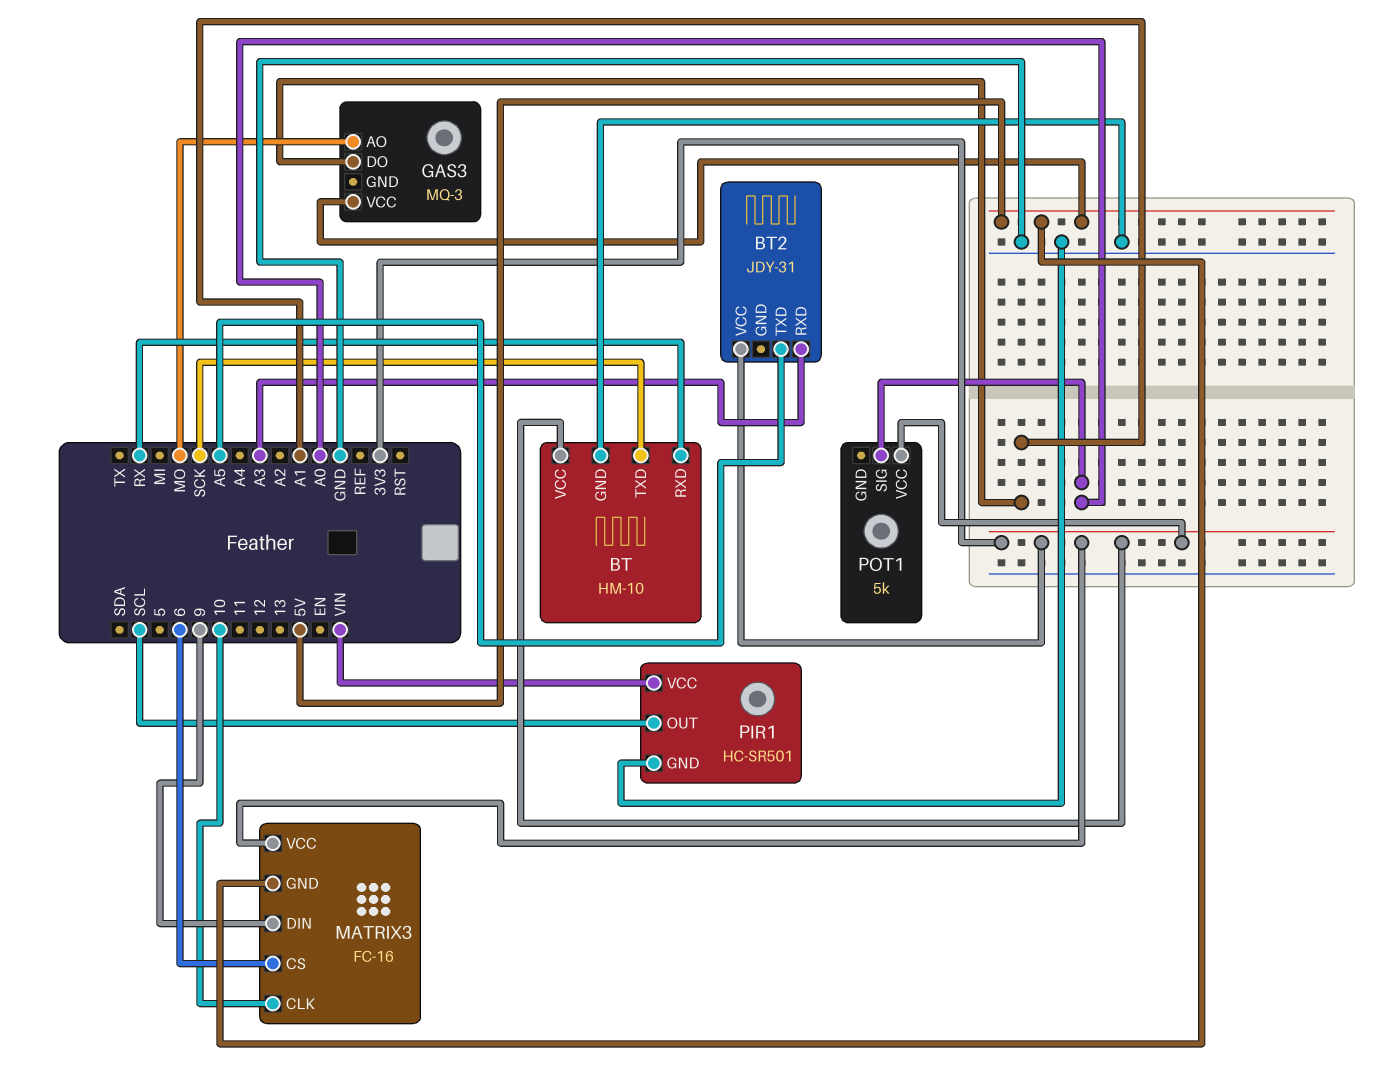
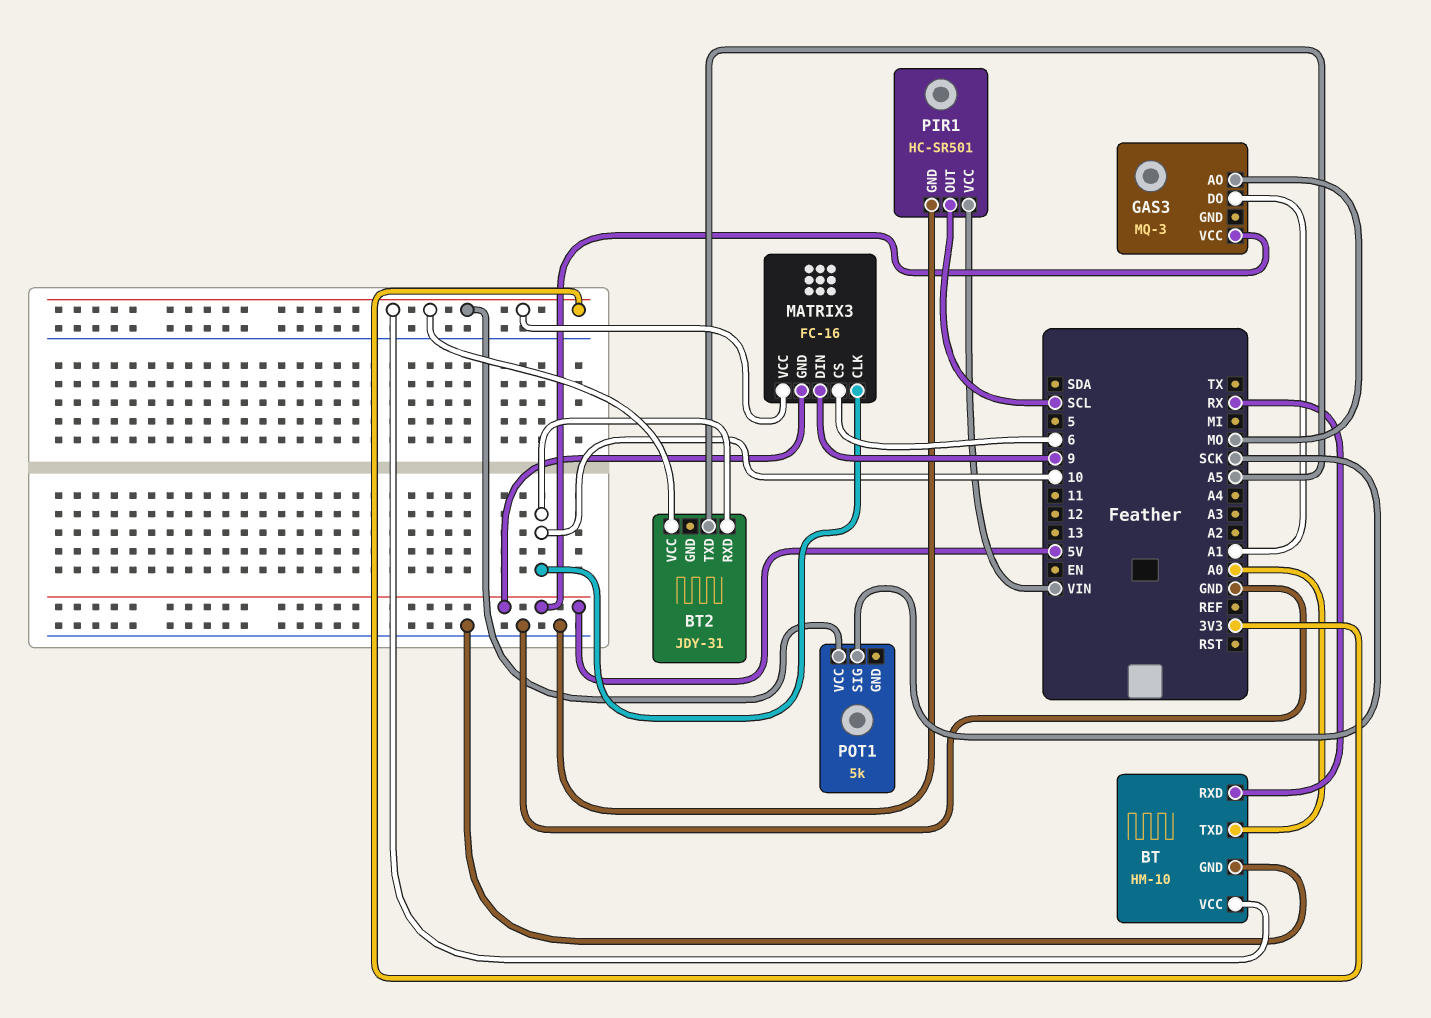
BT pin TXD: SCK -> A0
BT2 pin RXD: A3 -> 10
POT1 pin SIG: A0 -> SCK

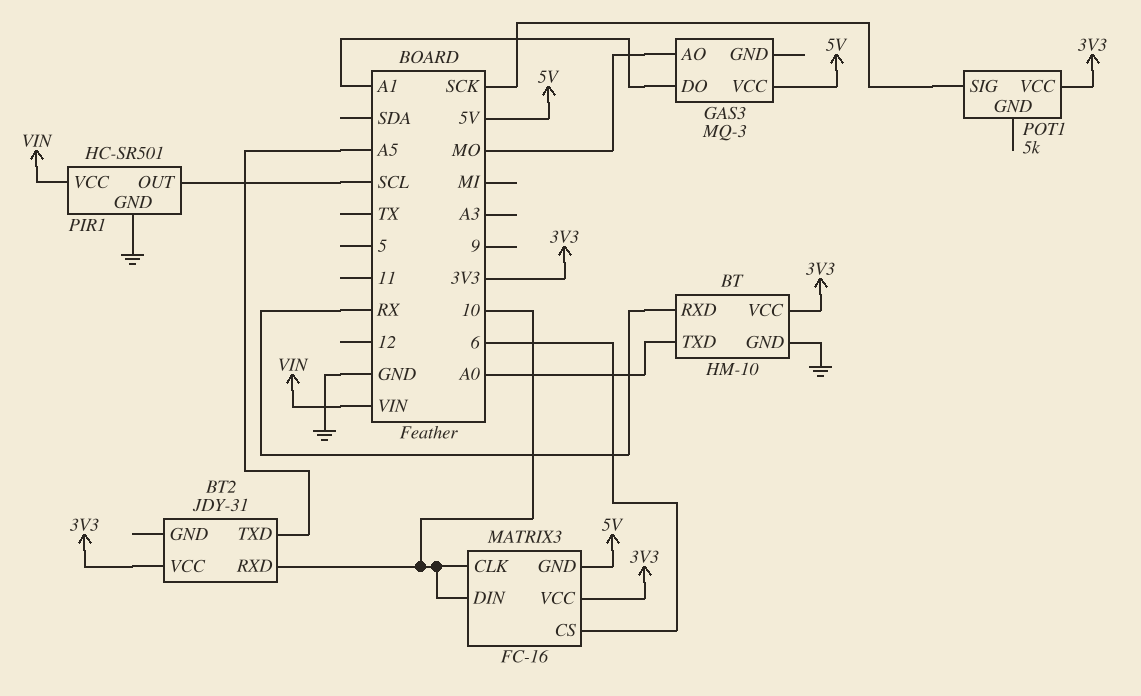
MATRIX3 pin DIN: 9 -> 10

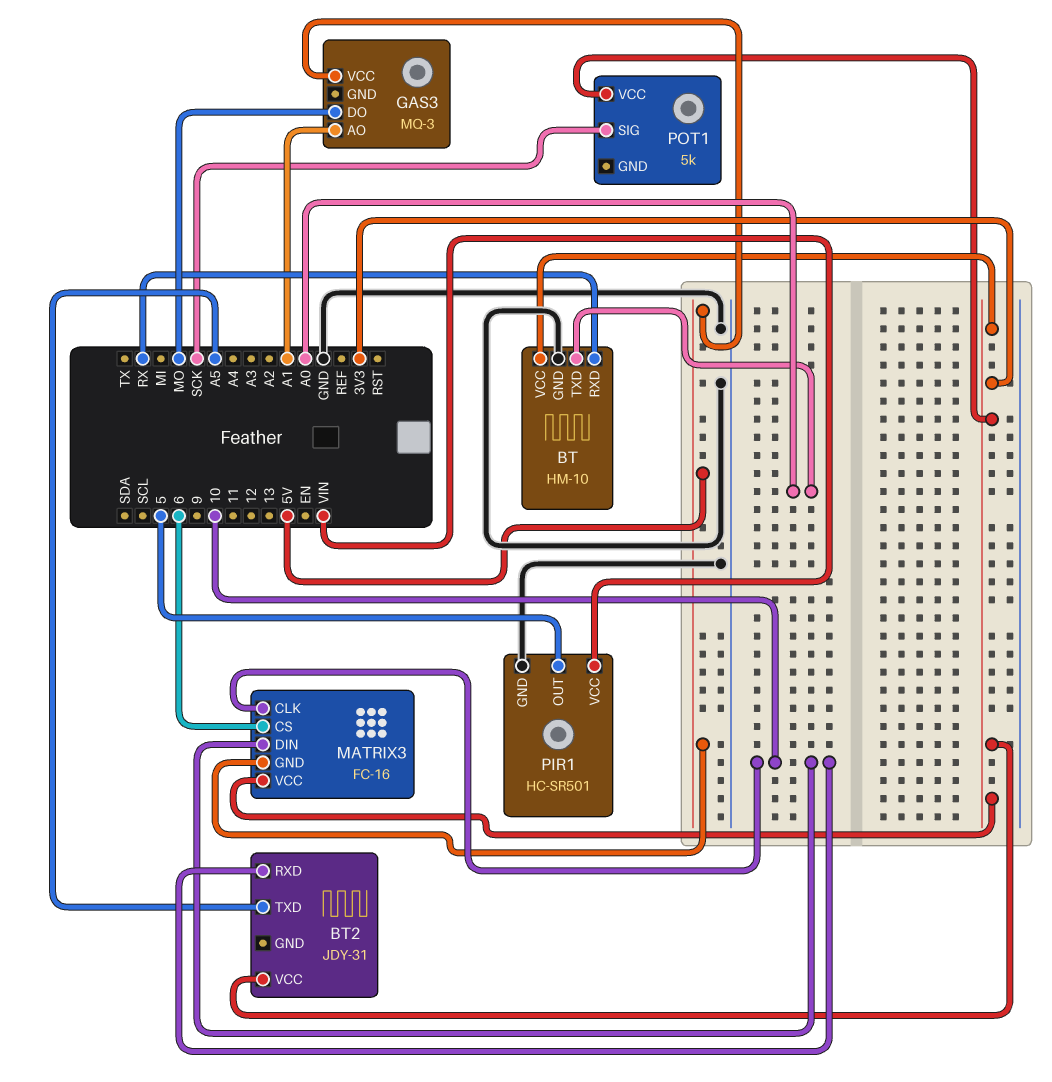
GAS3 pin AO: MO -> A1
GAS3 pin DO: A1 -> MO
PIR1 pin OUT: SCL -> 5

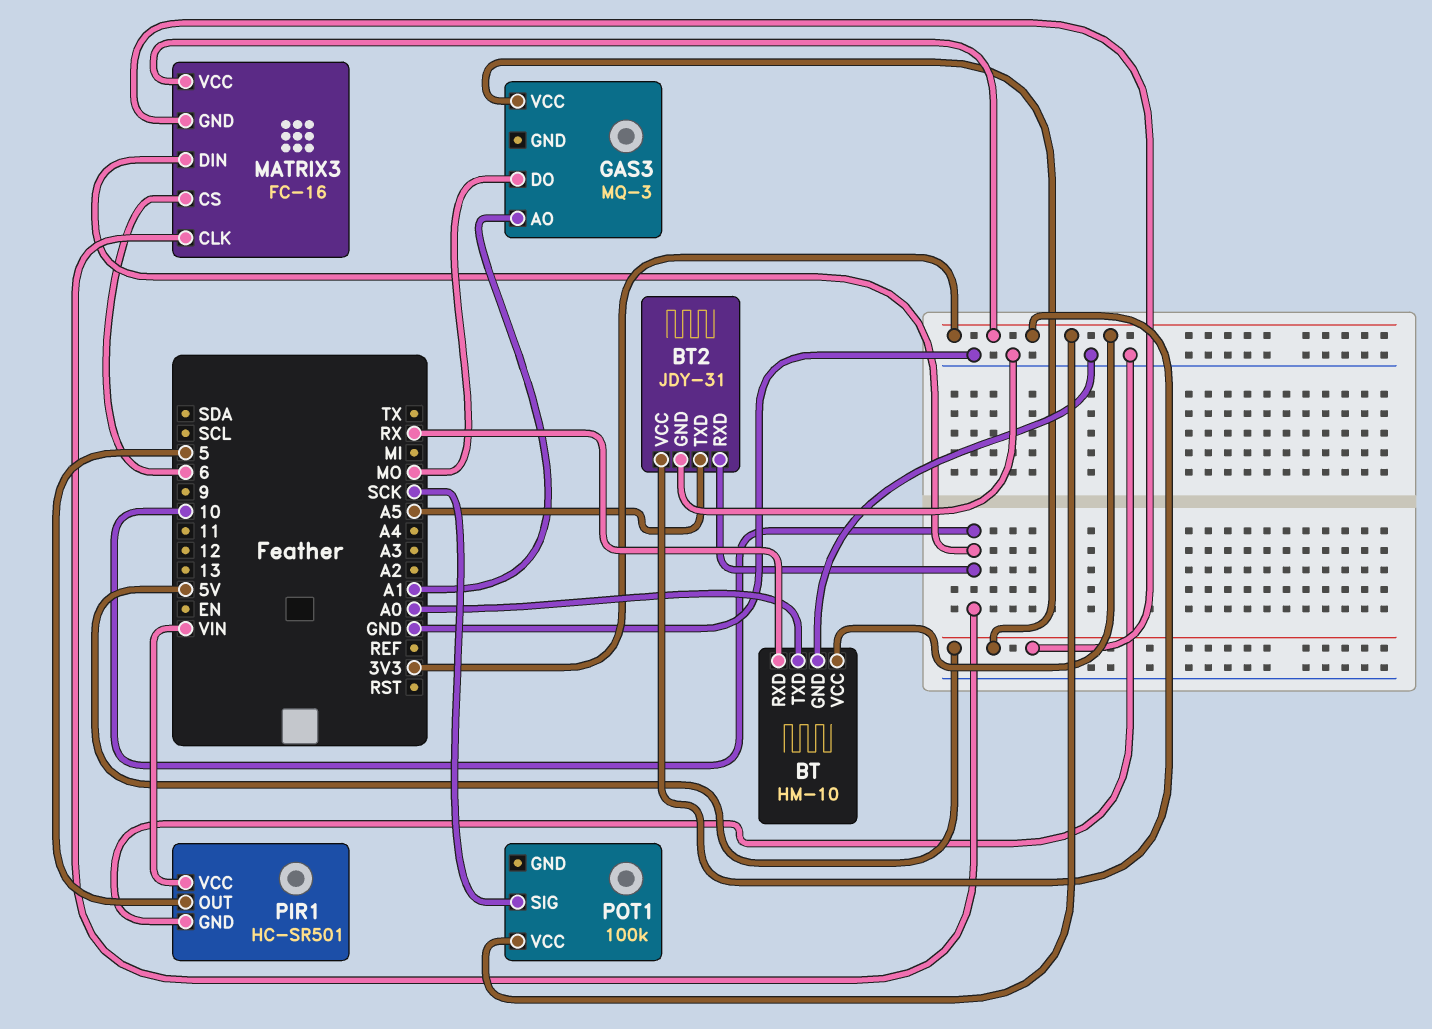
BT2 pin GND: none -> GND
POT1: 5k -> 100k

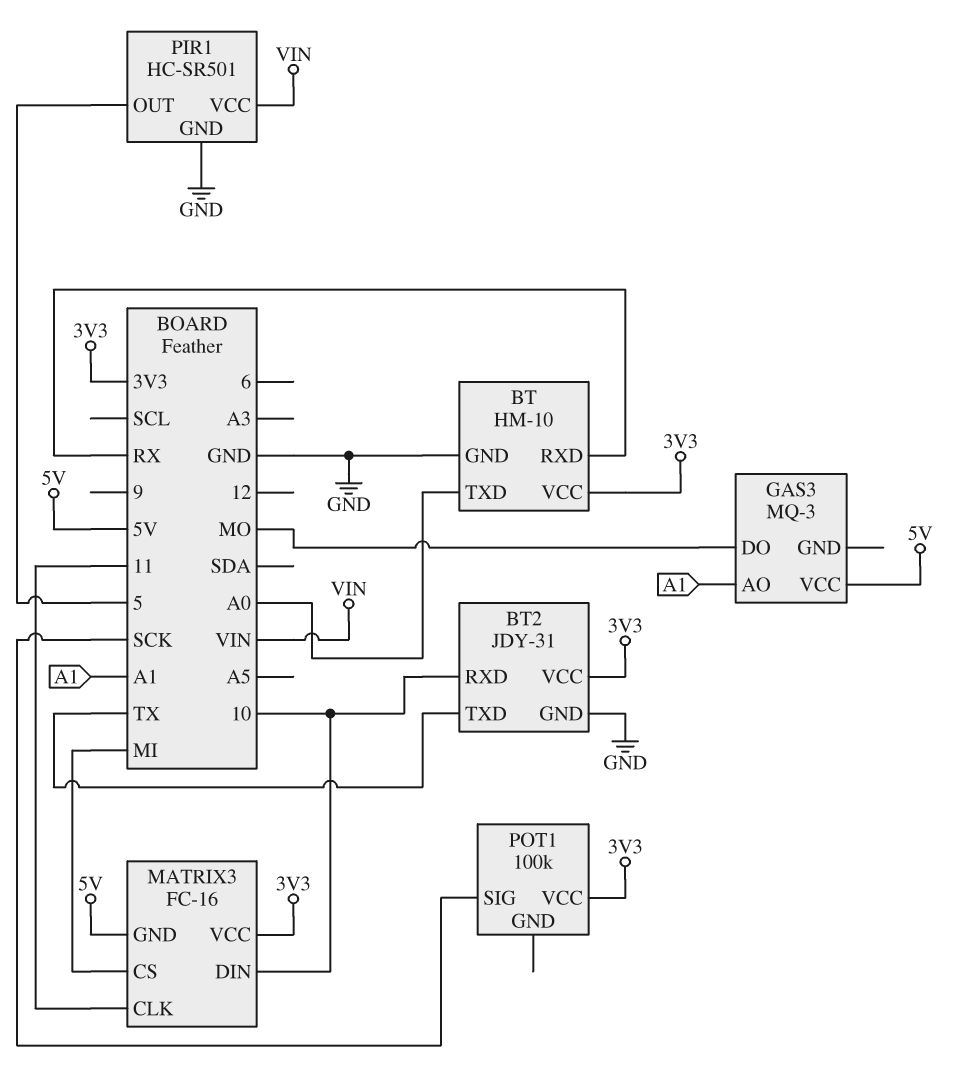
BT2 pin TXD: A5 -> TX
MATRIX3 pin CLK: 10 -> 11
MATRIX3 pin CS: 6 -> MI

